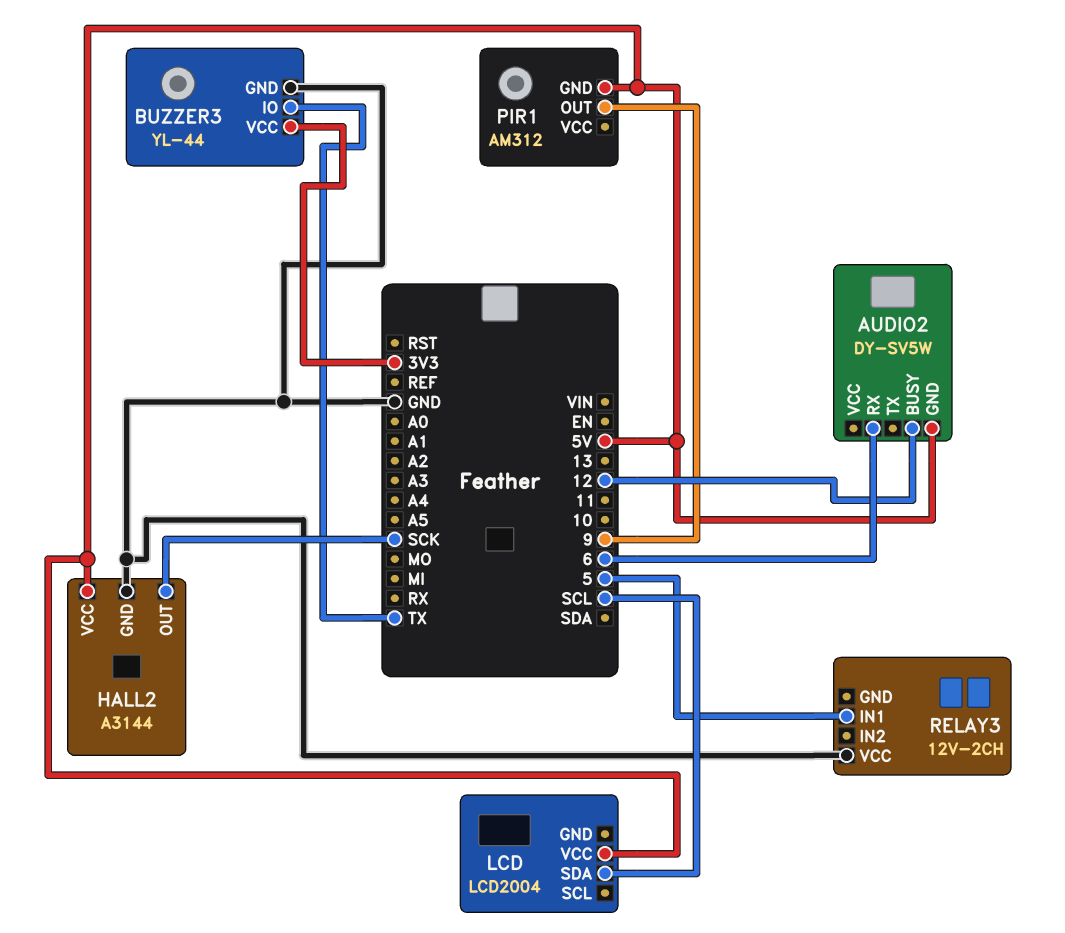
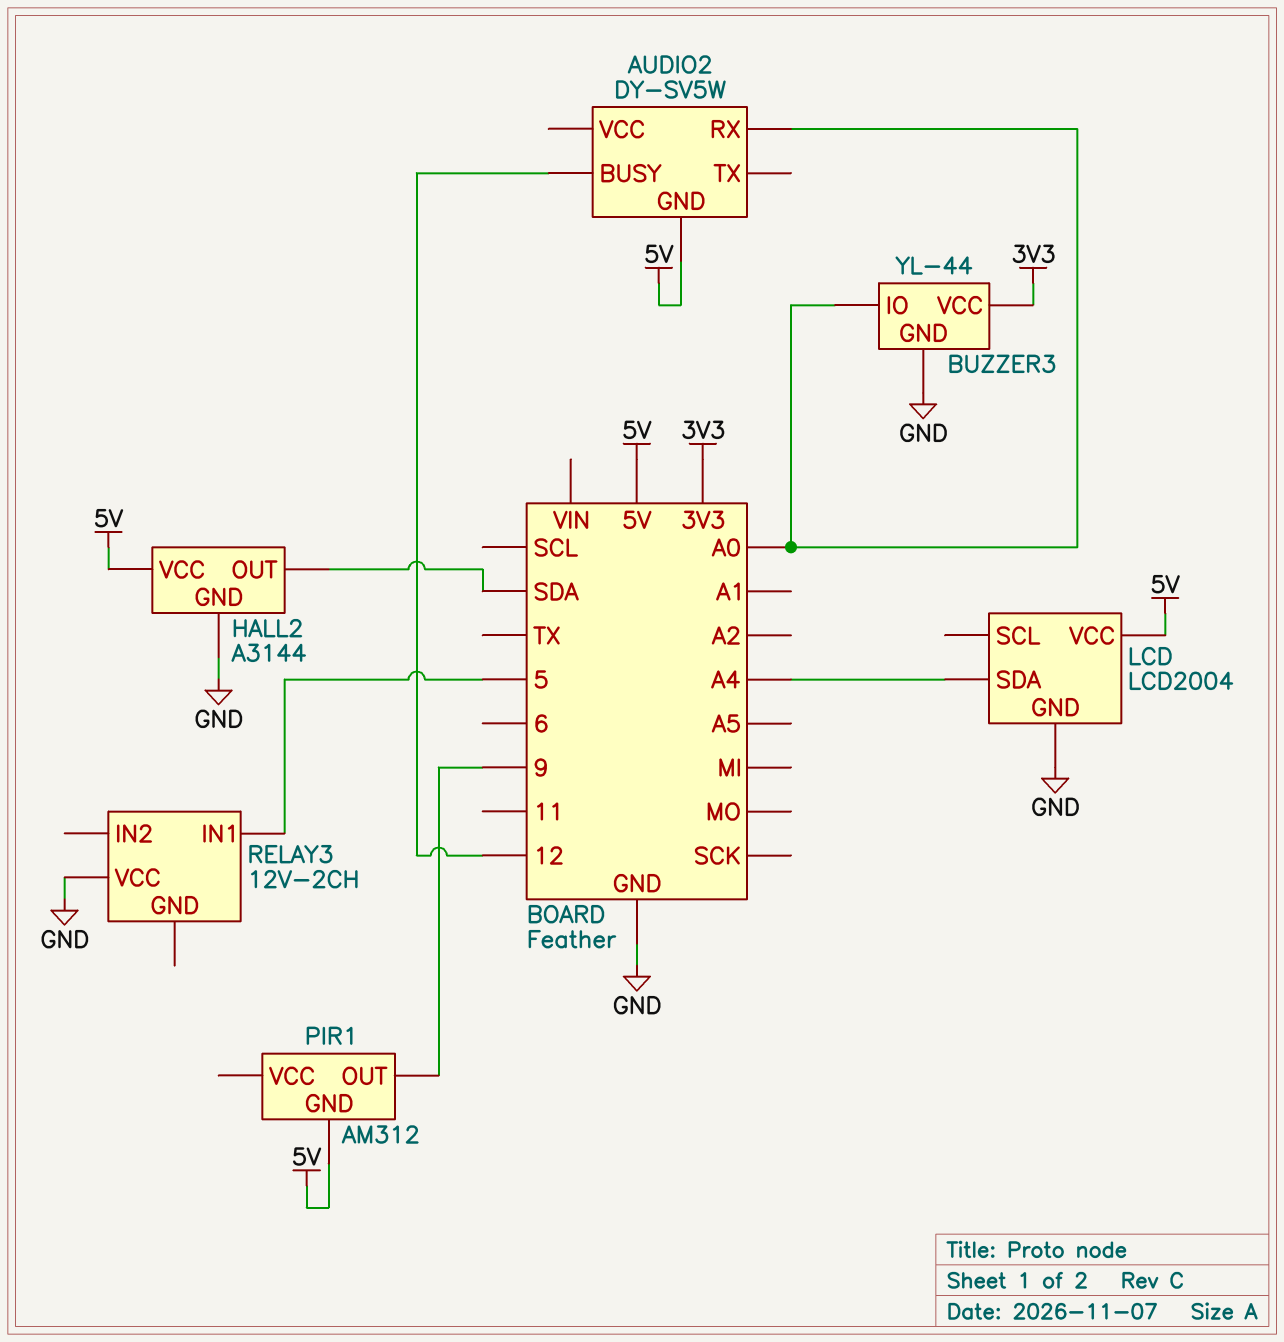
AUDIO2 pin RX: 6 -> A0
BUZZER3 pin IO: TX -> A0
HALL2 pin OUT: SCK -> SDA
LCD pin GND: none -> GND
LCD pin SDA: SCL -> A4

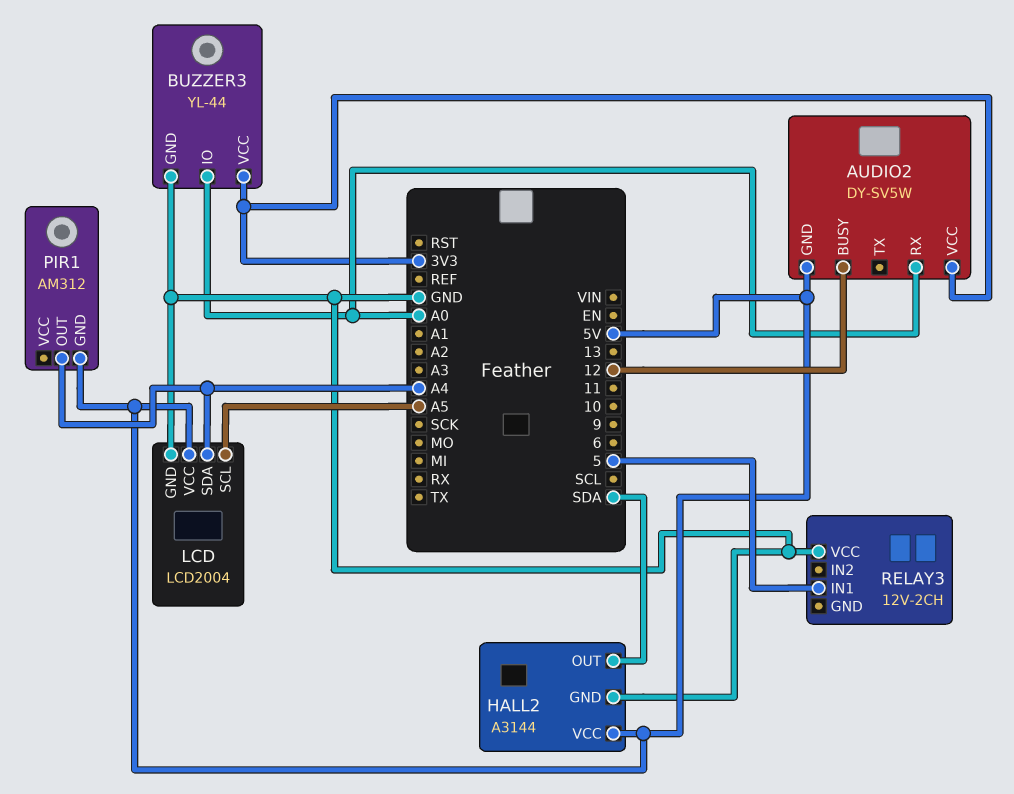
AUDIO2 pin VCC: none -> 3V3
LCD pin SCL: none -> A5
PIR1 pin OUT: 9 -> A4

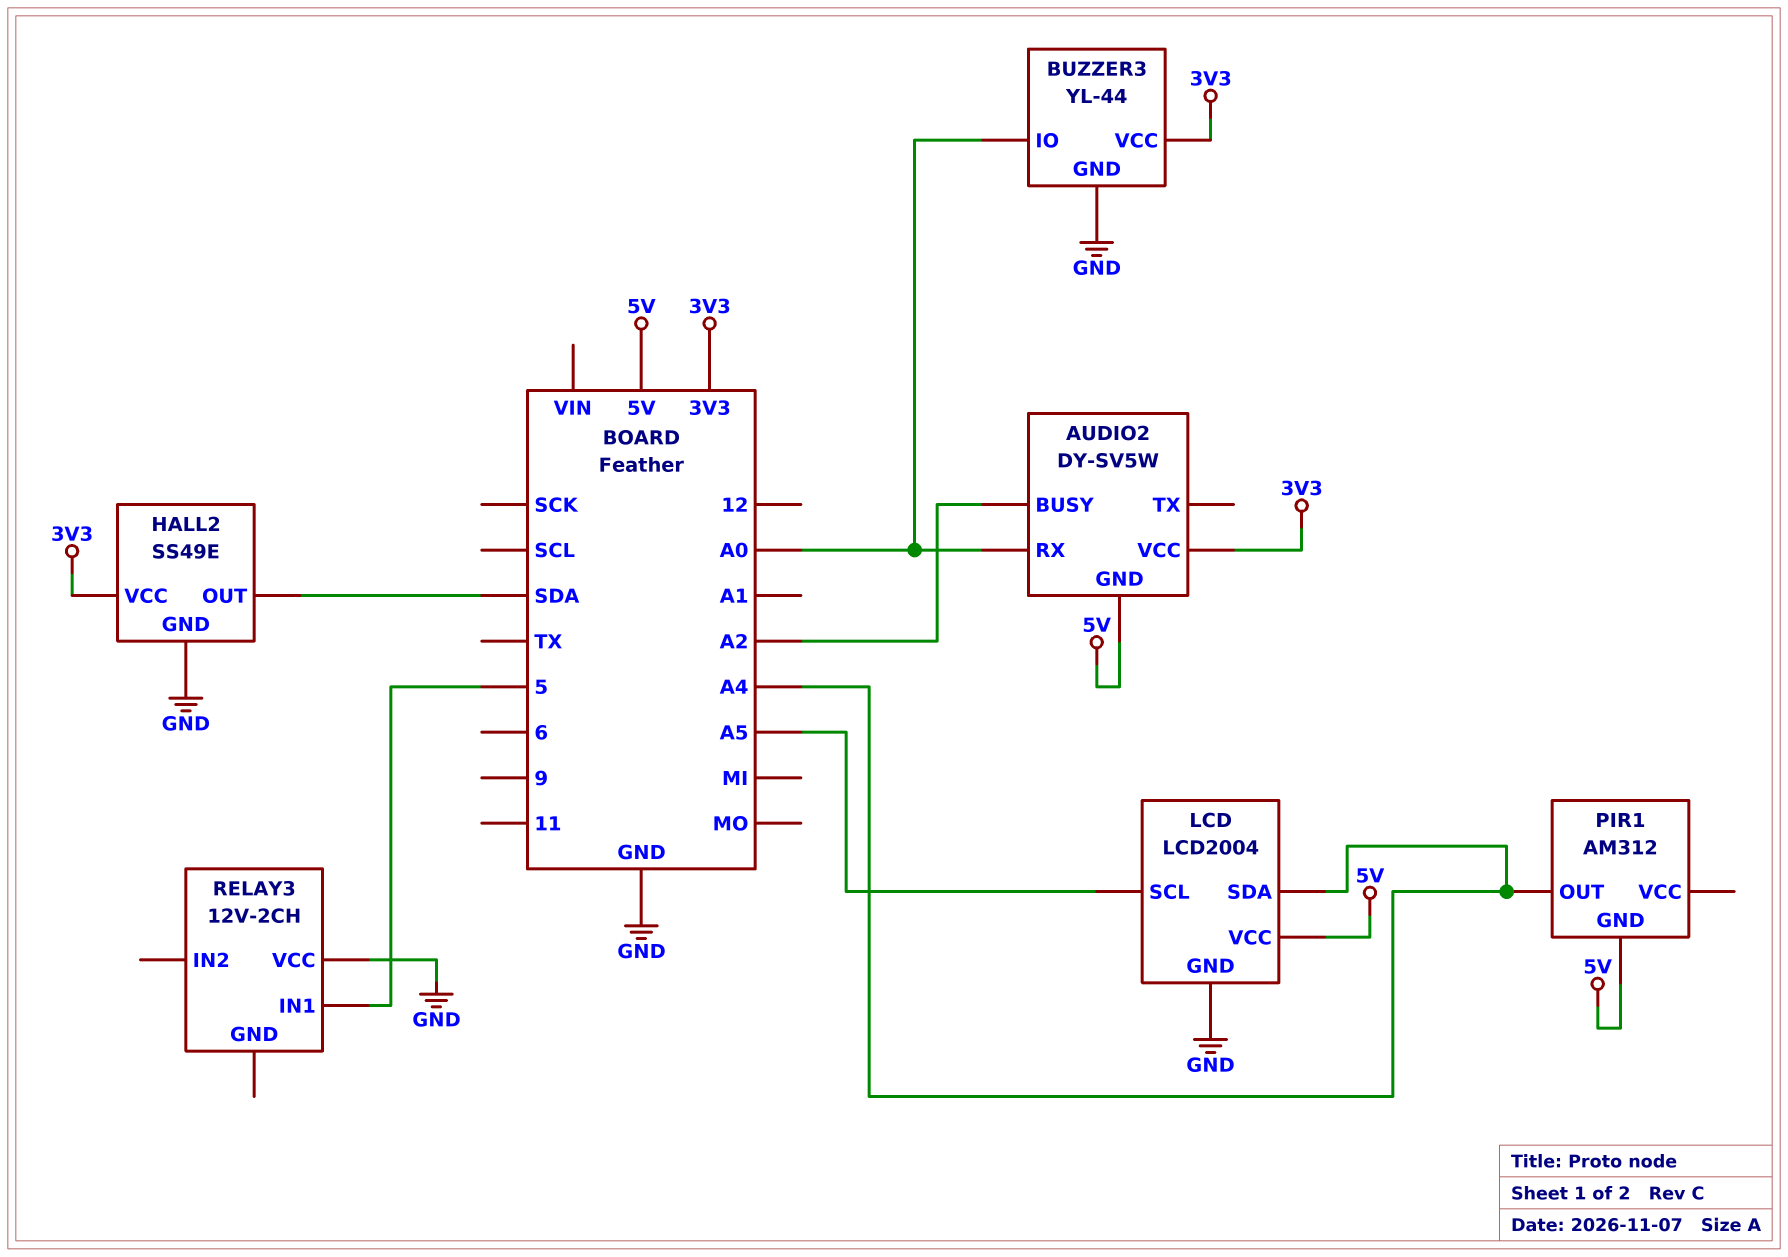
AUDIO2 pin BUSY: 12 -> A2
HALL2: A3144 -> SS49E
HALL2 pin VCC: 5V -> 3V3

